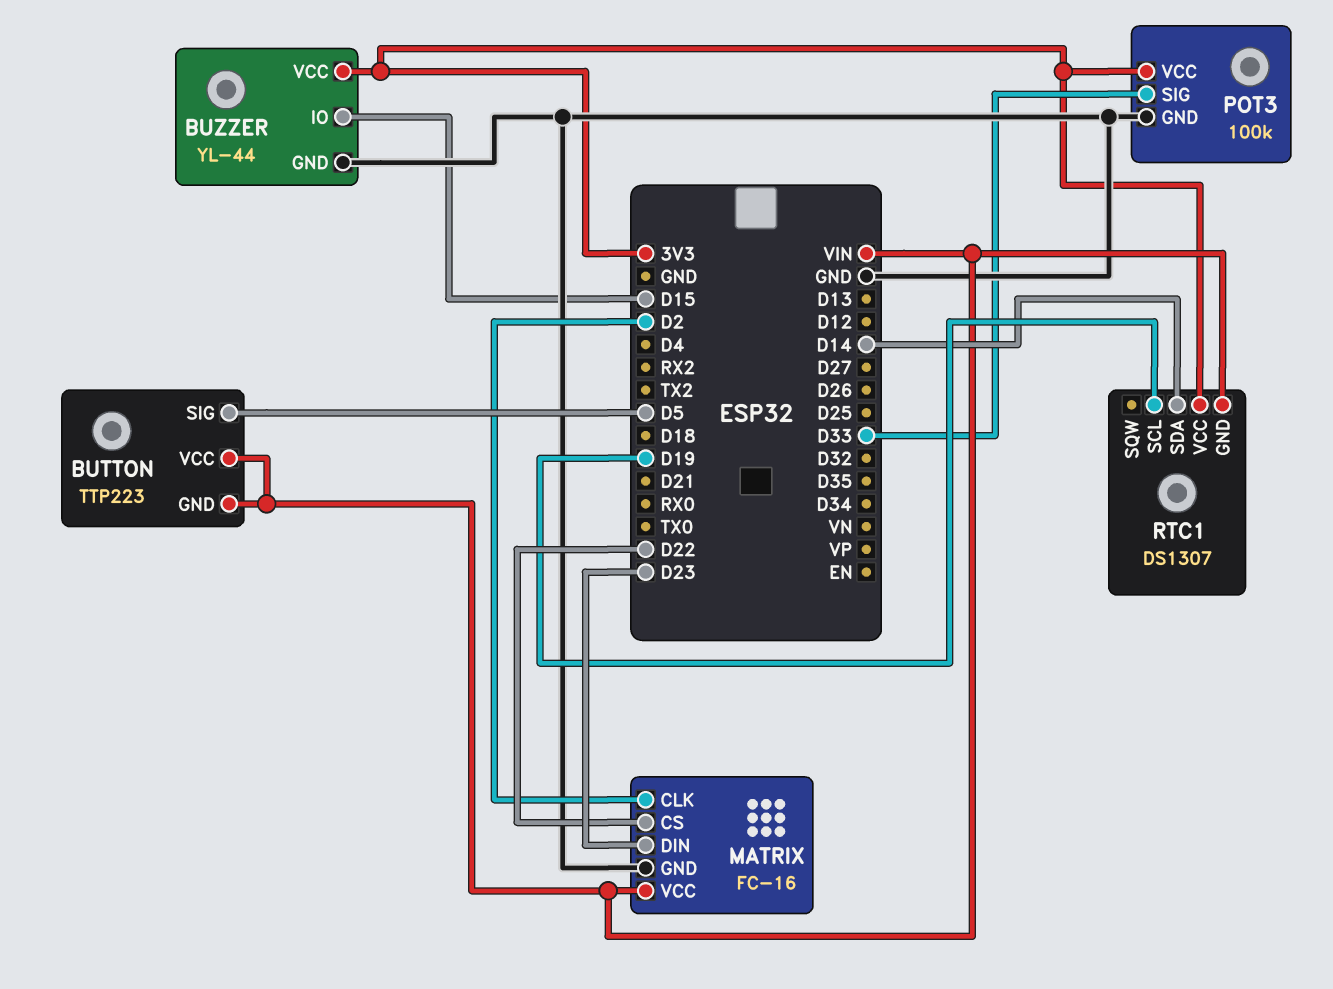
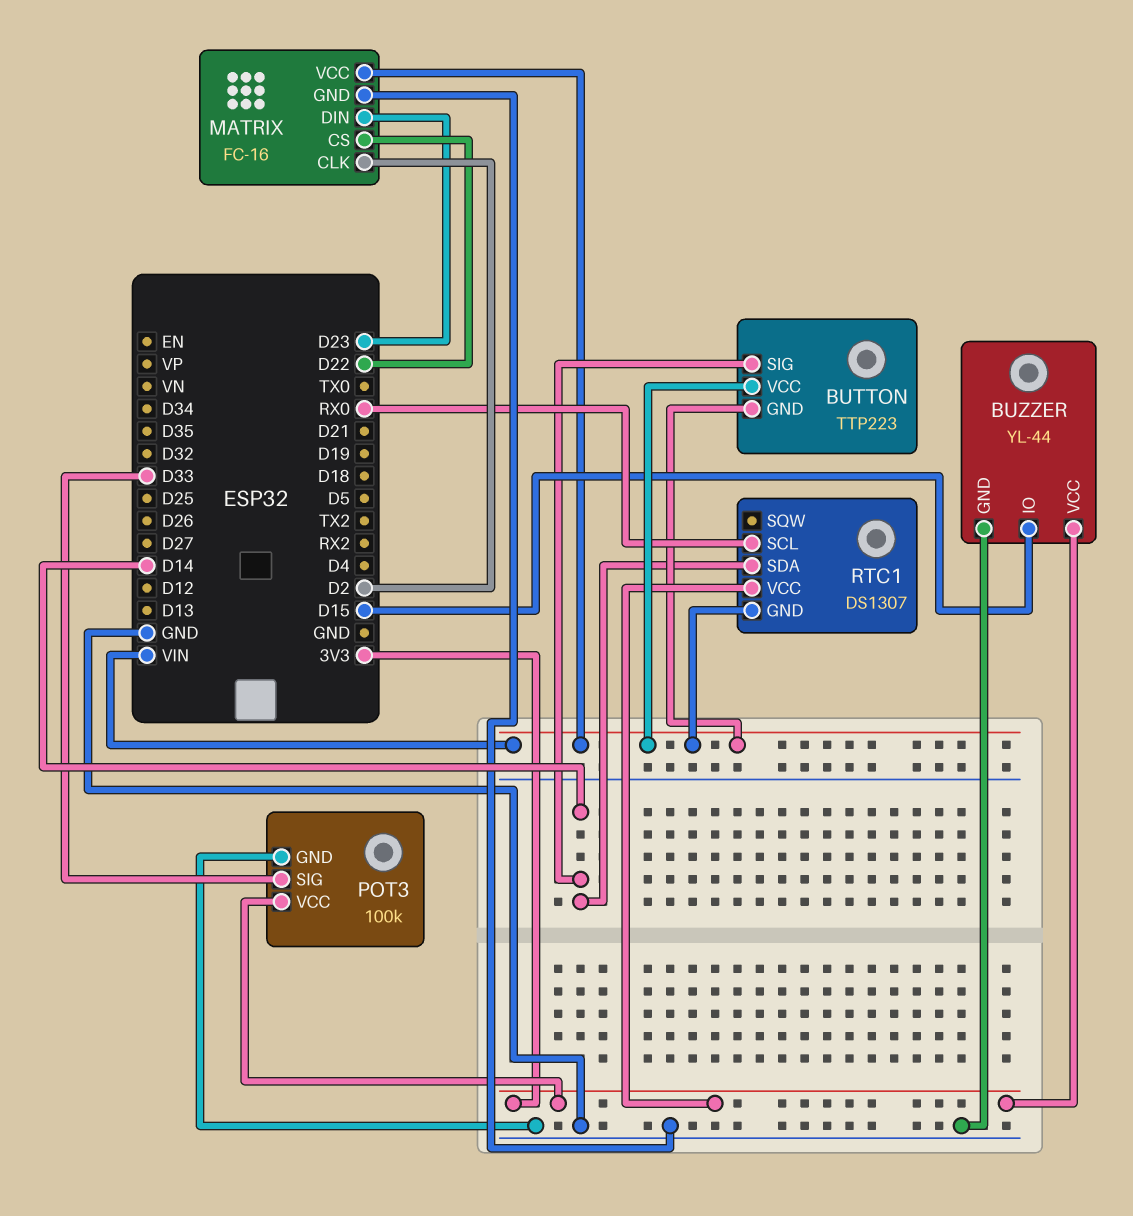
BUTTON pin SIG: D5 -> D14
RTC1 pin SCL: D19 -> RX0

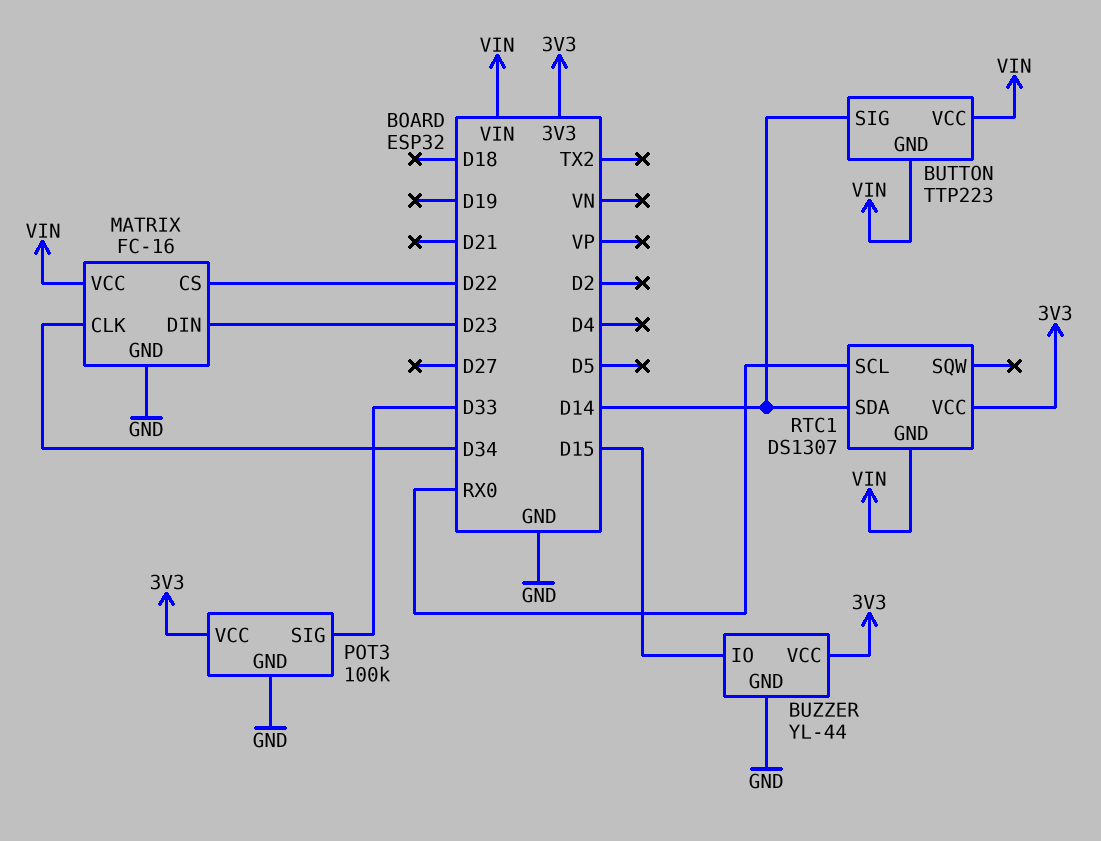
MATRIX pin CLK: D2 -> D34

